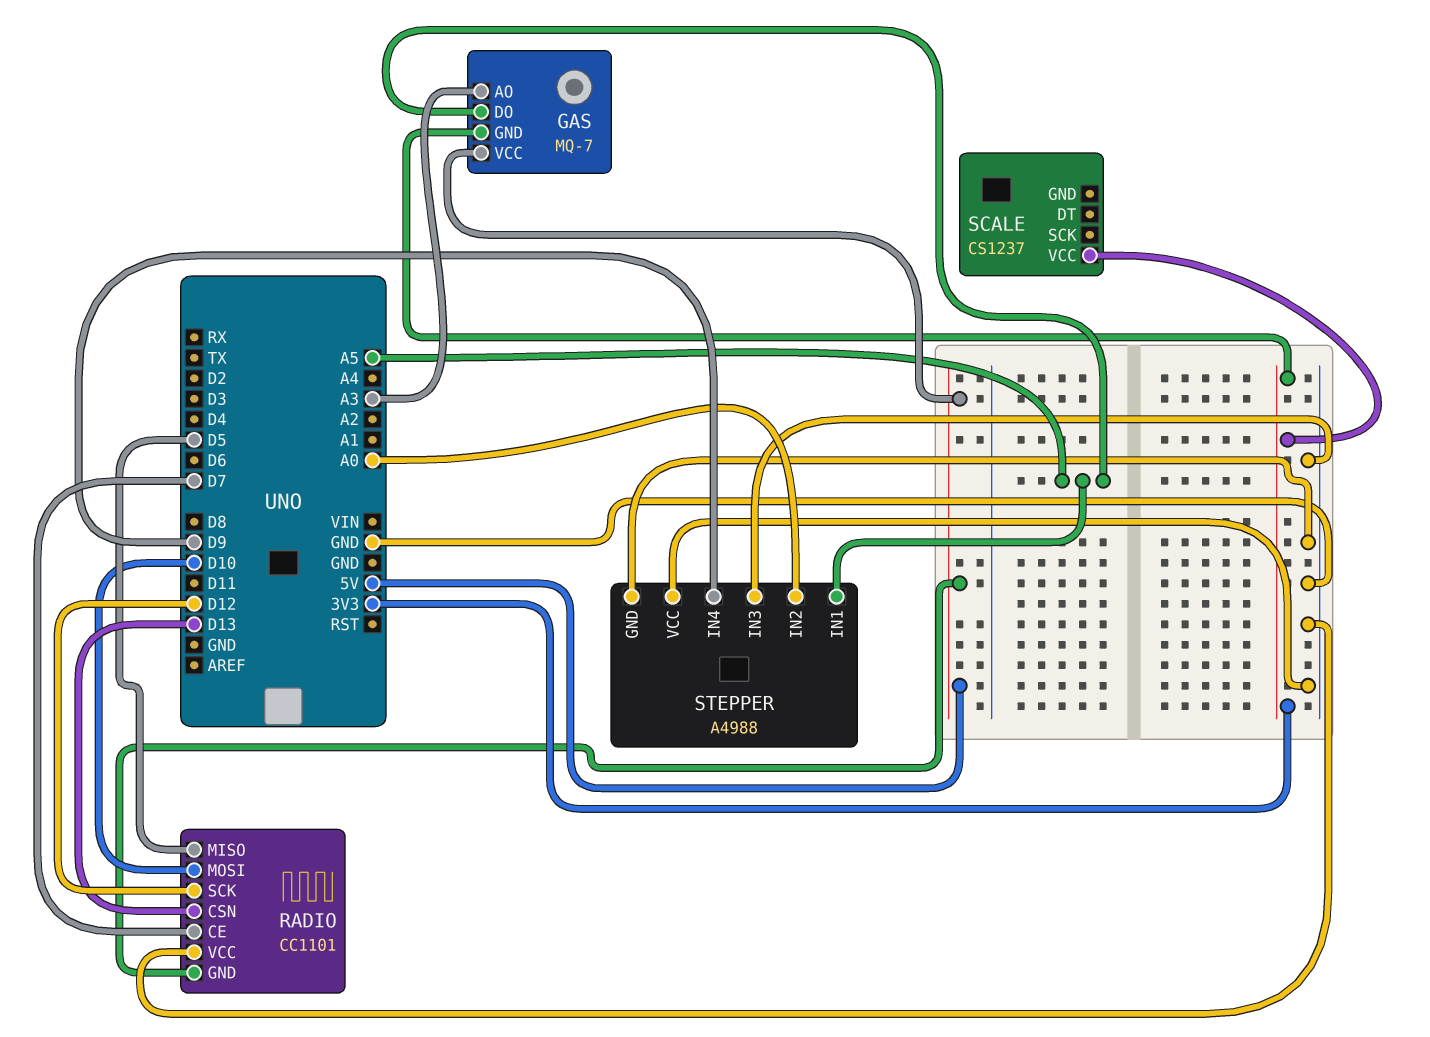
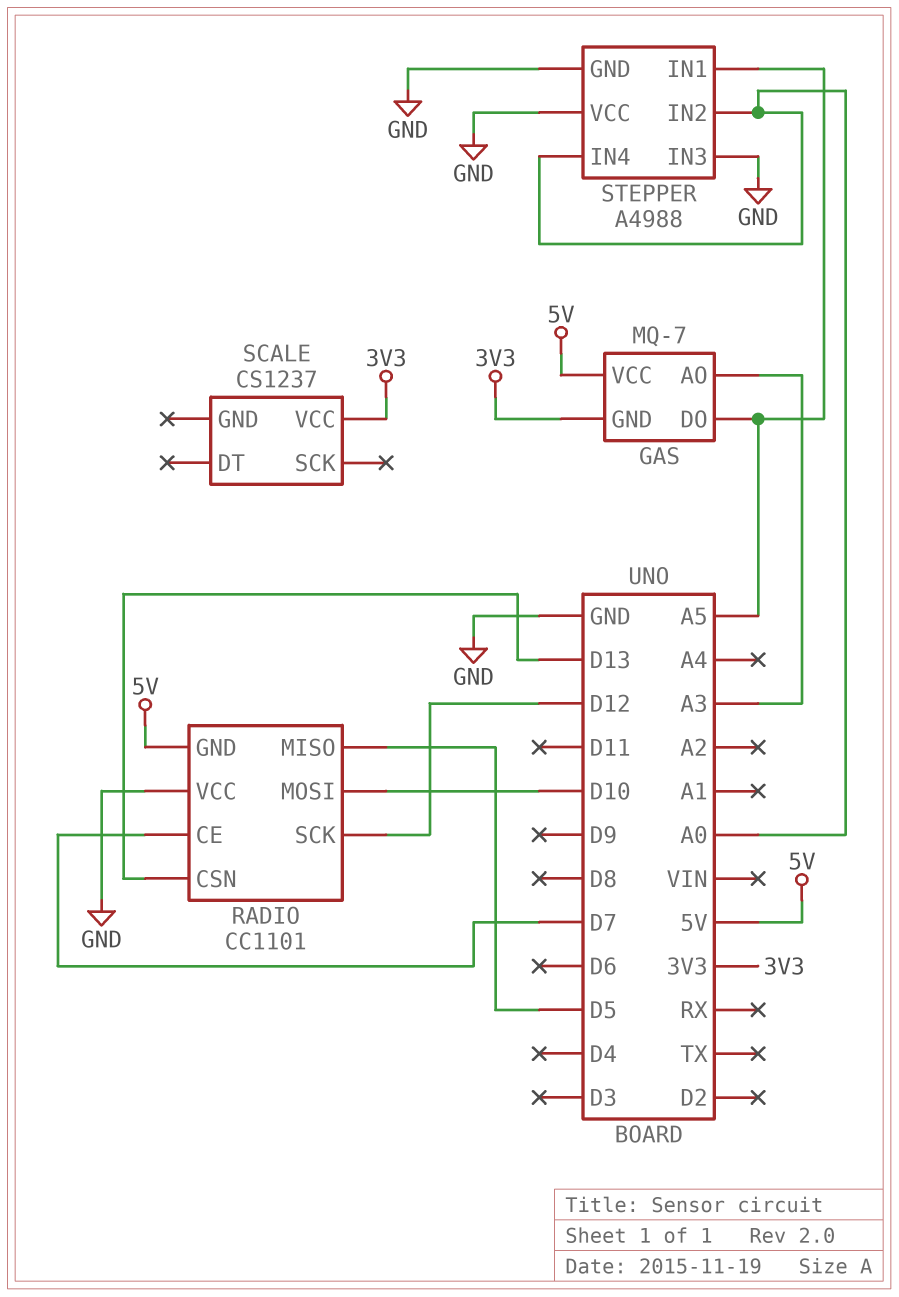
STEPPER pin IN4: D9 -> A0

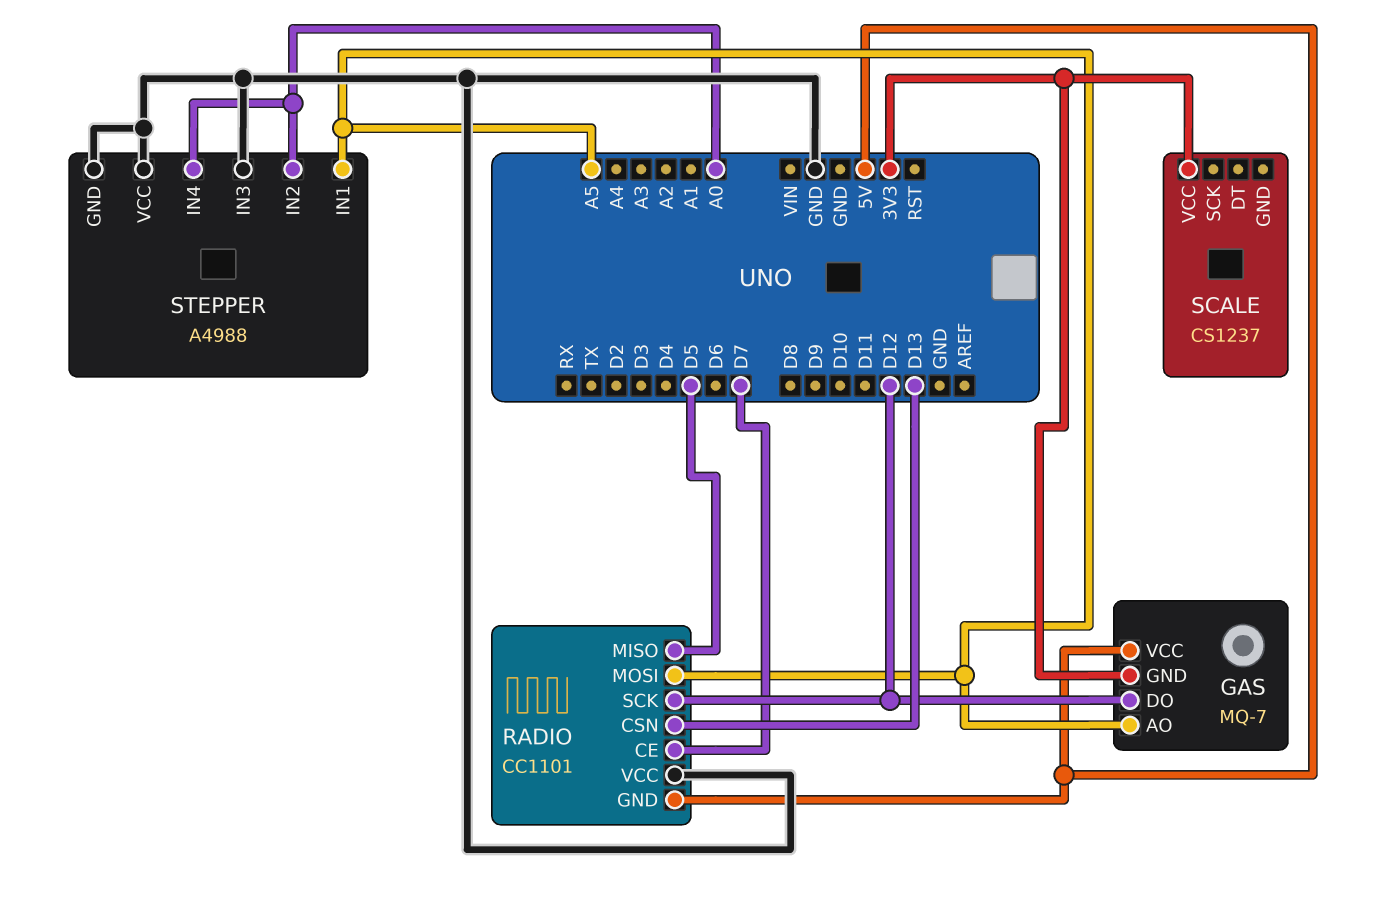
GAS pin AO: A3 -> A5
GAS pin DO: A5 -> D12
RADIO pin MOSI: D10 -> A5

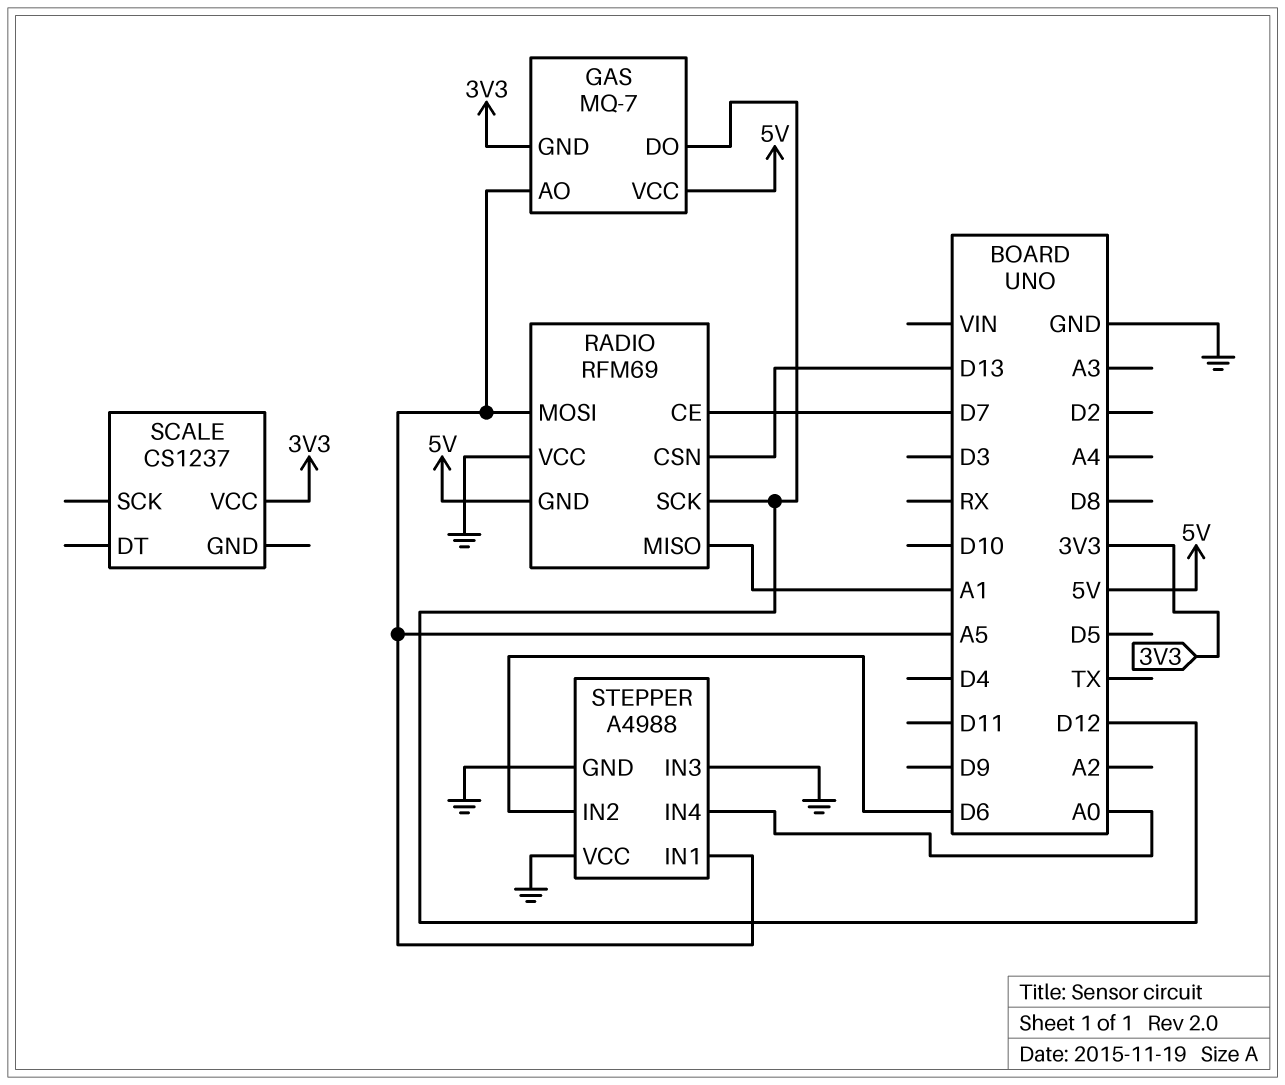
RADIO: CC1101 -> RFM69
RADIO pin MISO: D5 -> A1
STEPPER pin IN2: A0 -> D6

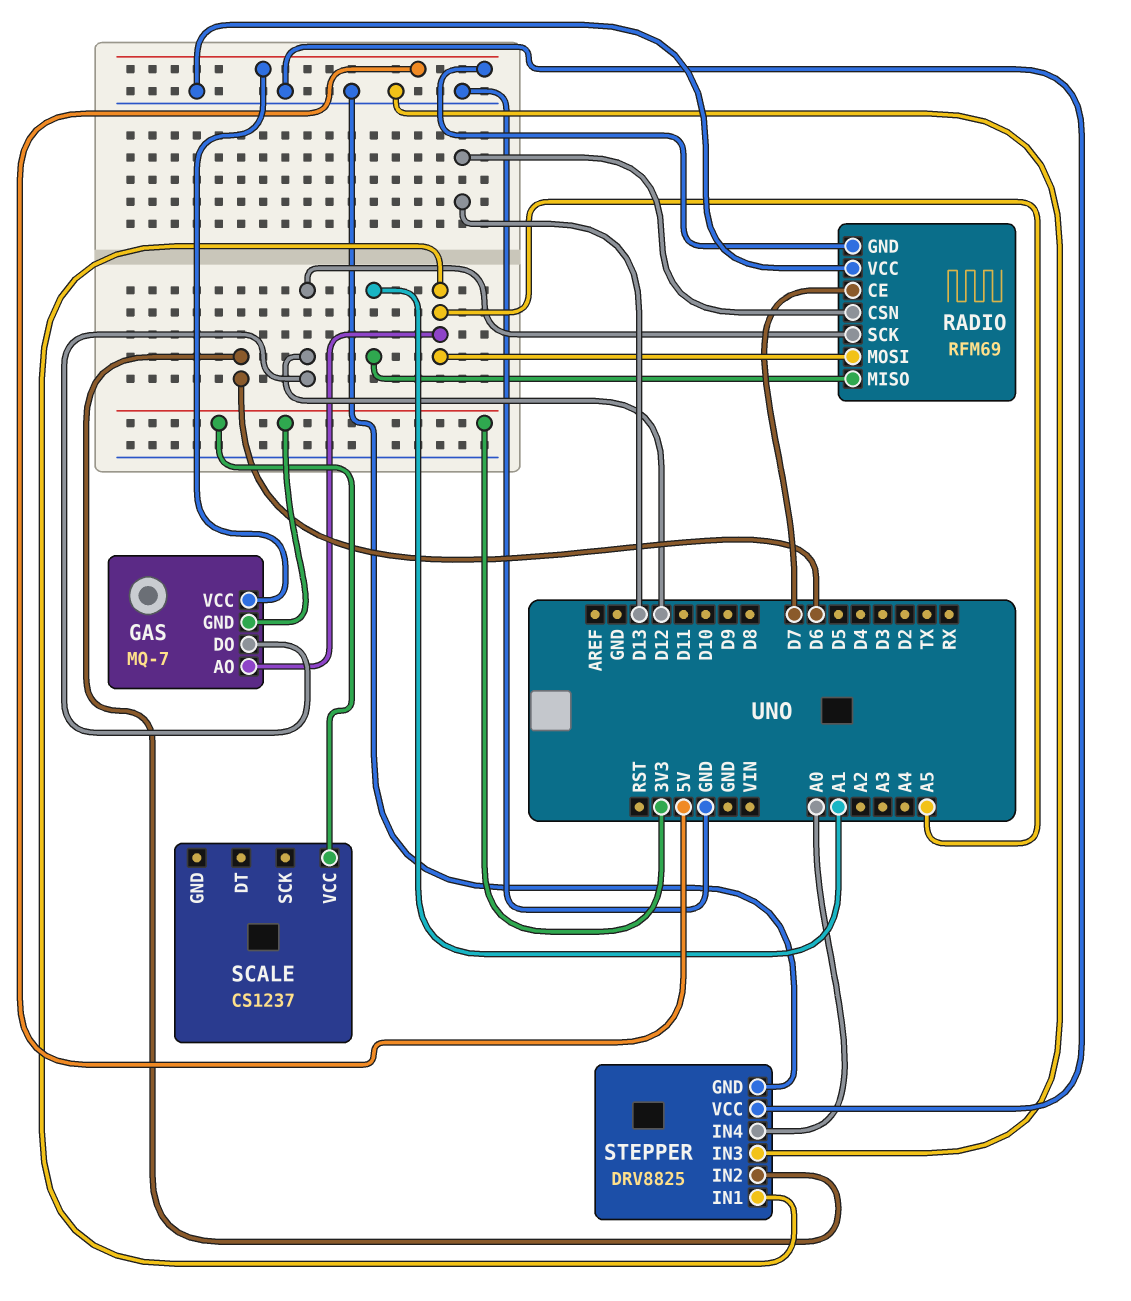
STEPPER: A4988 -> DRV8825

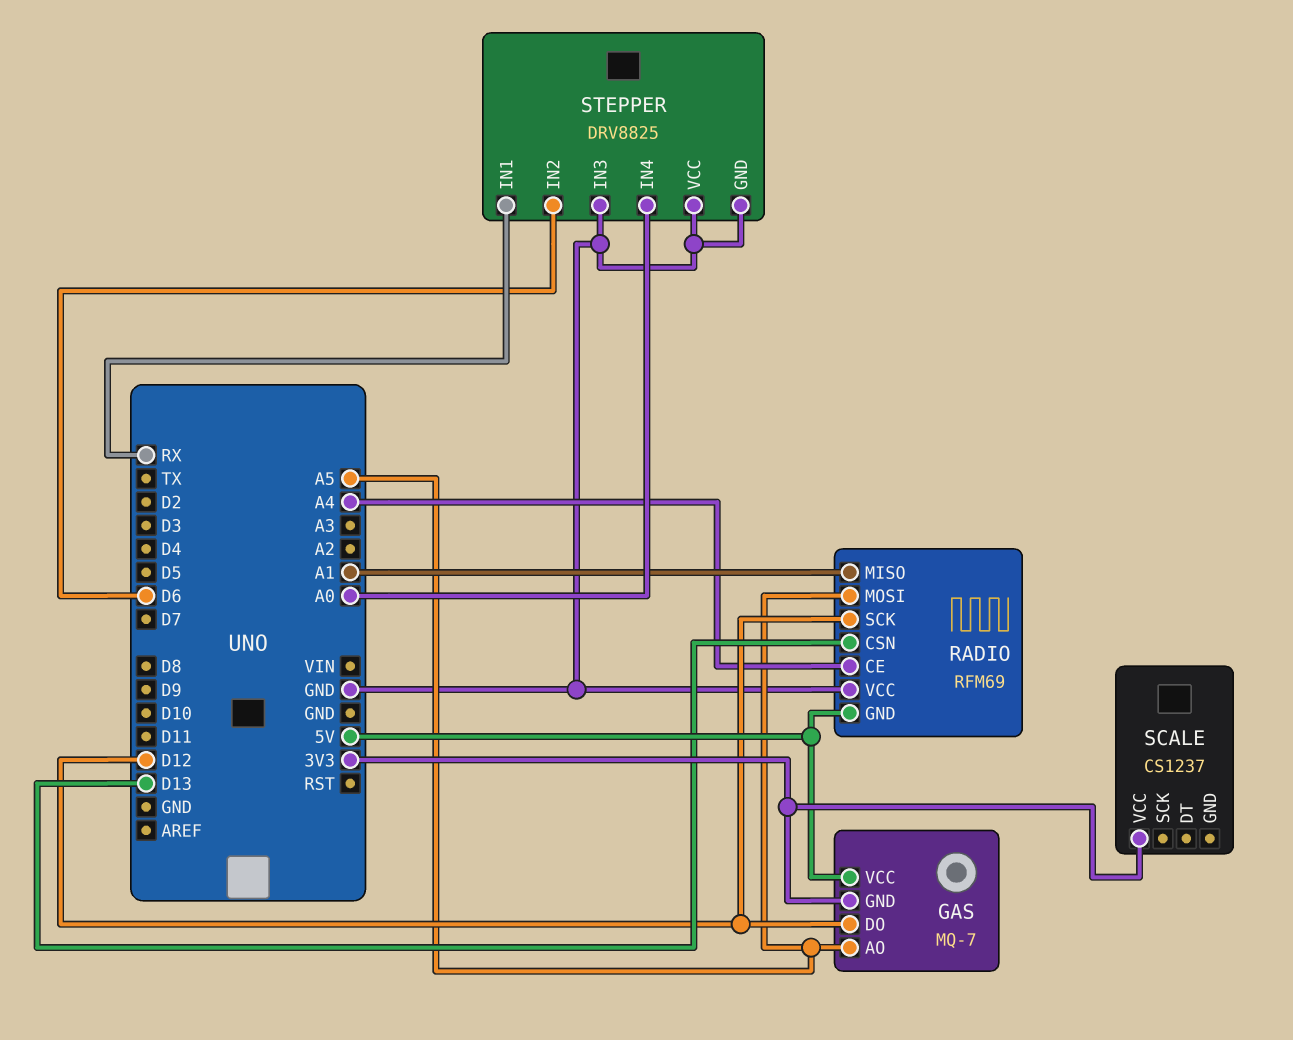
RADIO pin CE: D7 -> A4
STEPPER pin IN1: A5 -> RX

